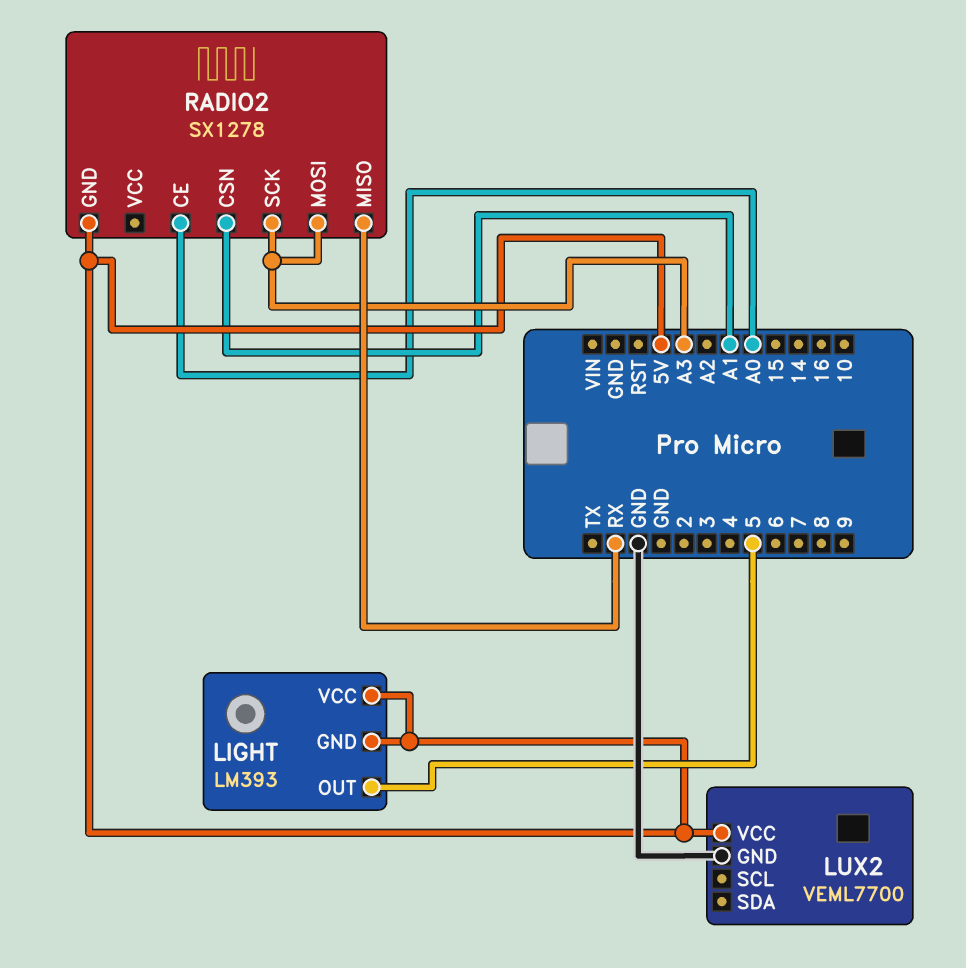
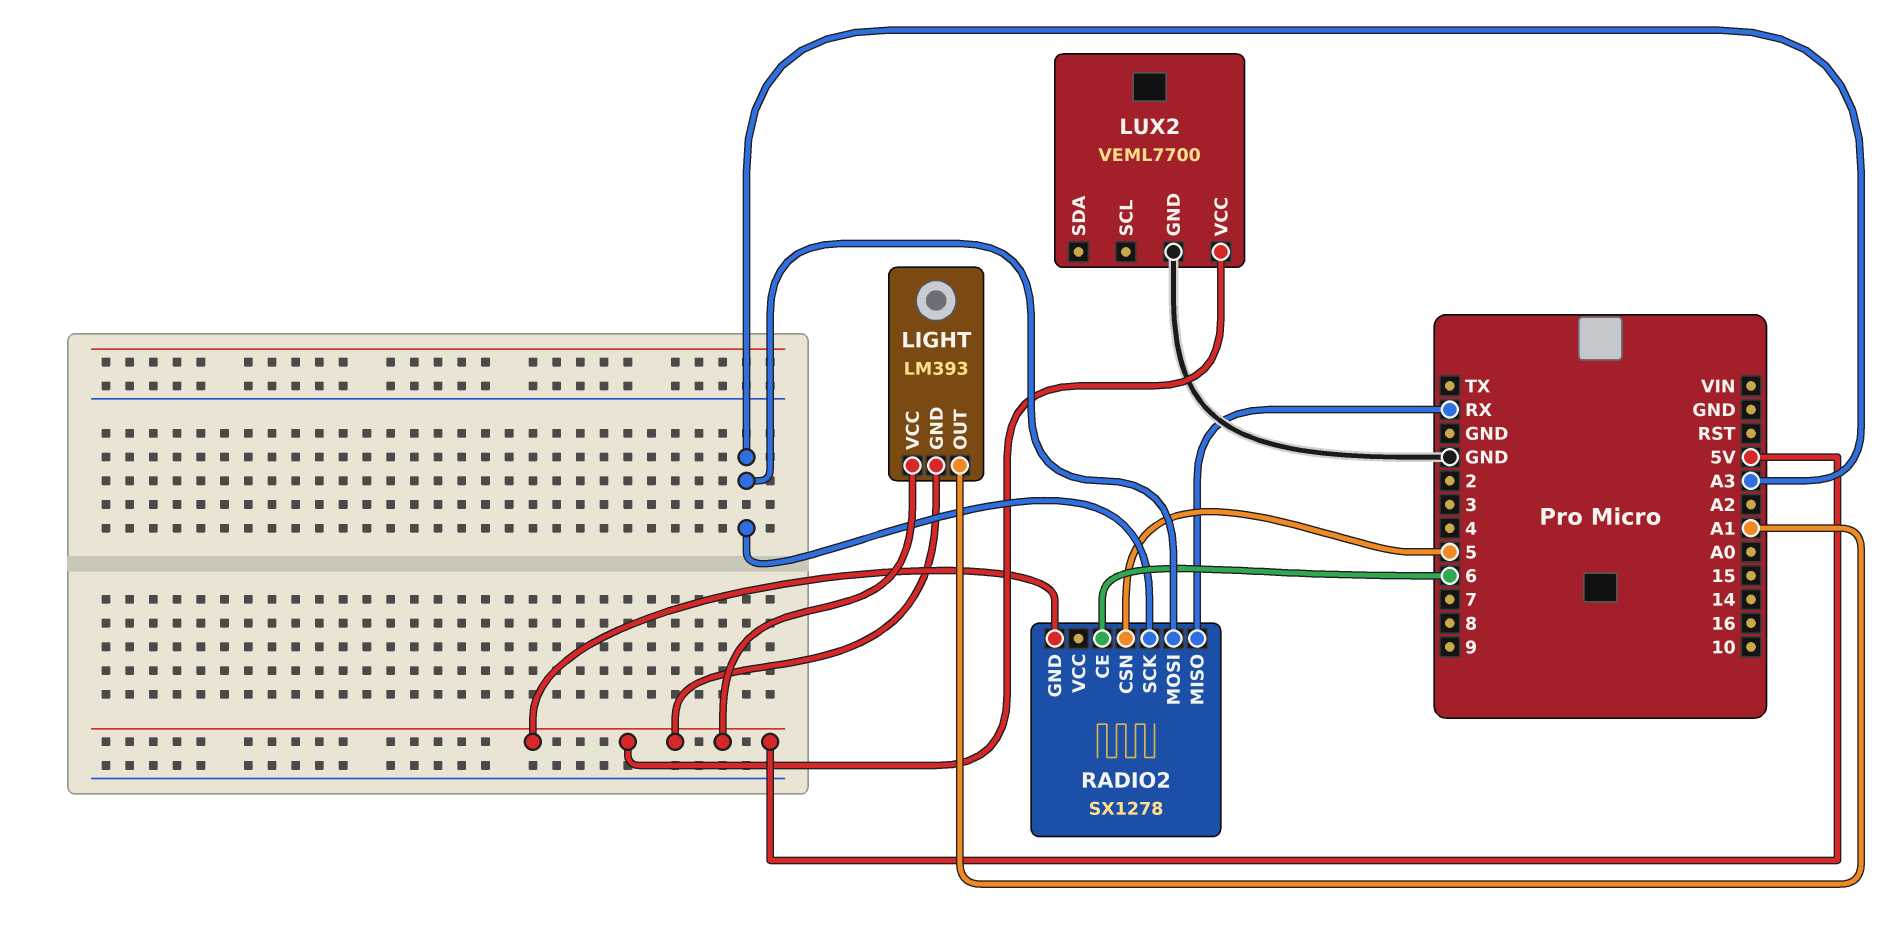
LIGHT pin OUT: 5 -> A1
RADIO2 pin CE: A0 -> 6
RADIO2 pin CSN: A1 -> 5

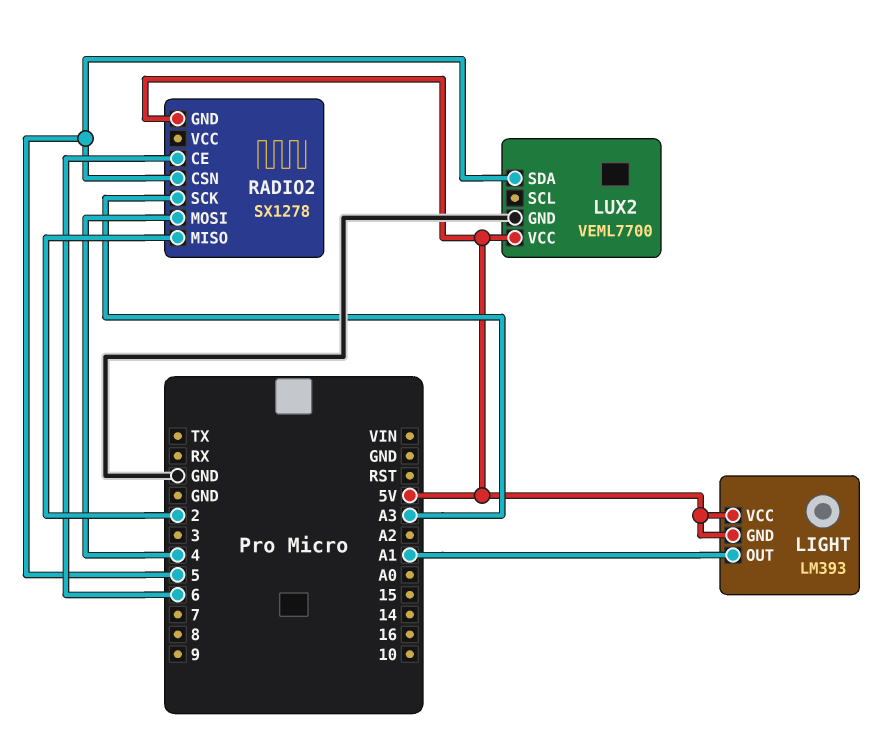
LUX2 pin SDA: none -> 5
RADIO2 pin MISO: RX -> 2
RADIO2 pin MOSI: A3 -> 4

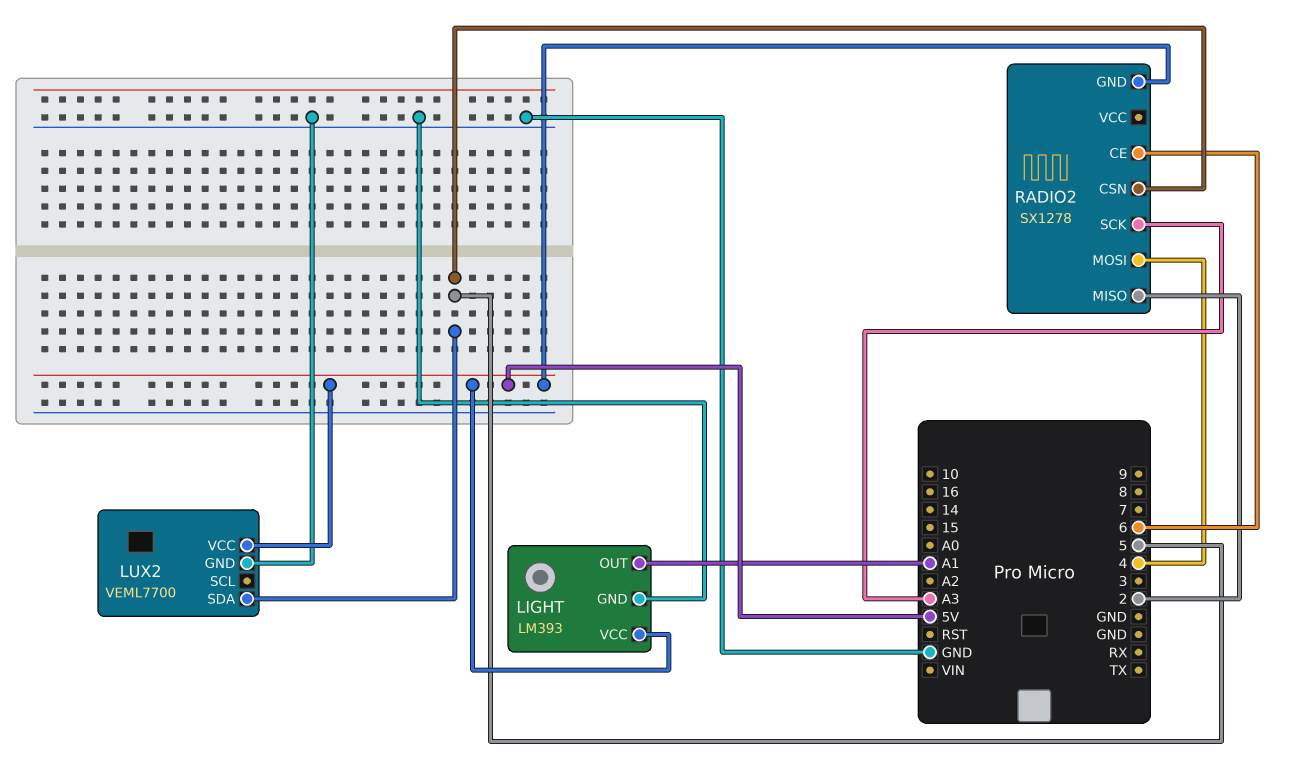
LIGHT pin GND: 5V -> GND

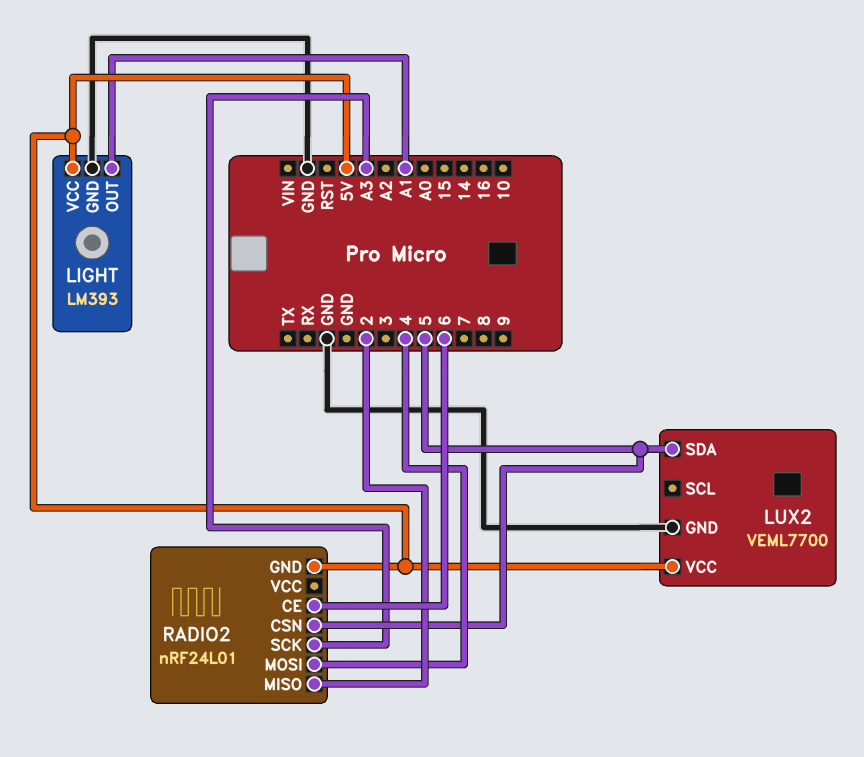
RADIO2: SX1278 -> nRF24L01

